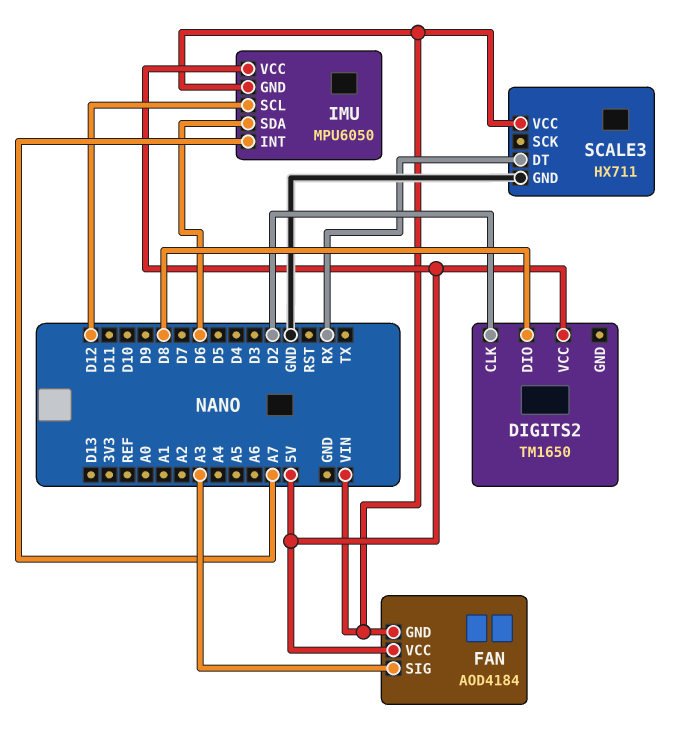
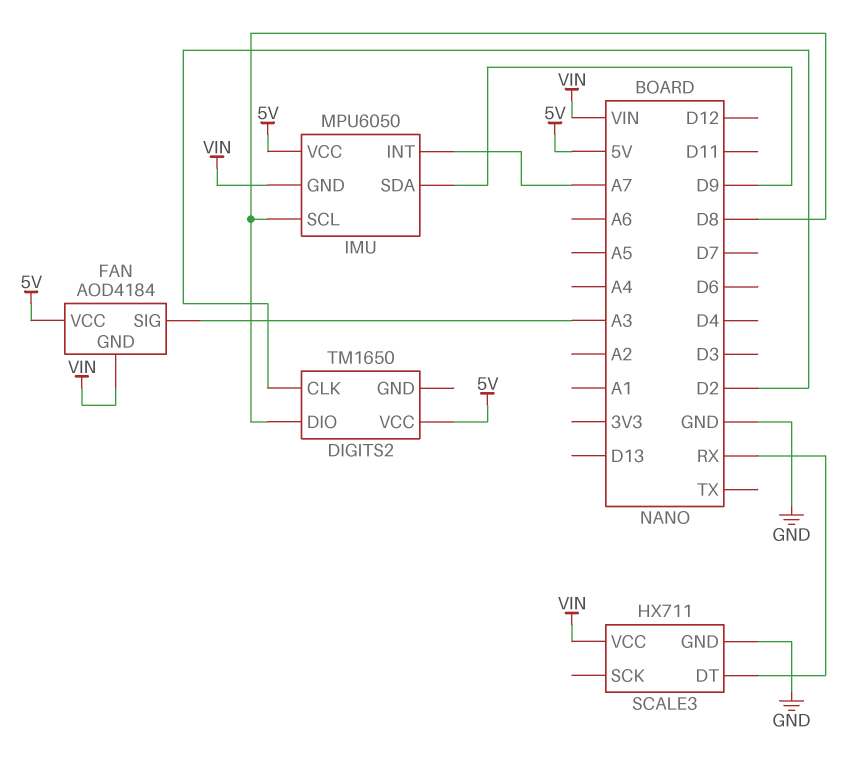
IMU pin SCL: D12 -> D8
IMU pin SDA: D6 -> D9

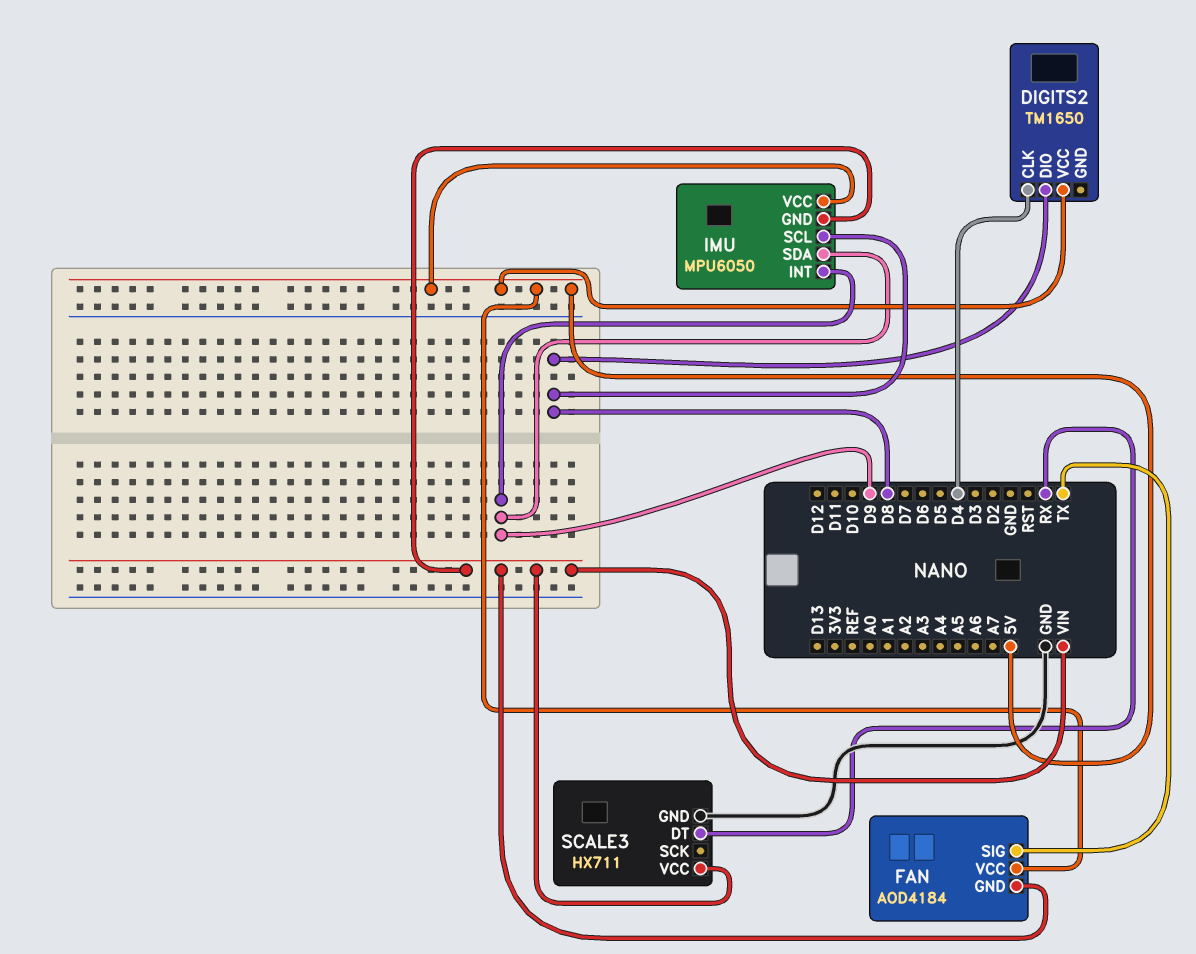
DIGITS2 pin CLK: D2 -> D4
FAN pin SIG: A3 -> TX
IMU pin INT: A7 -> D9

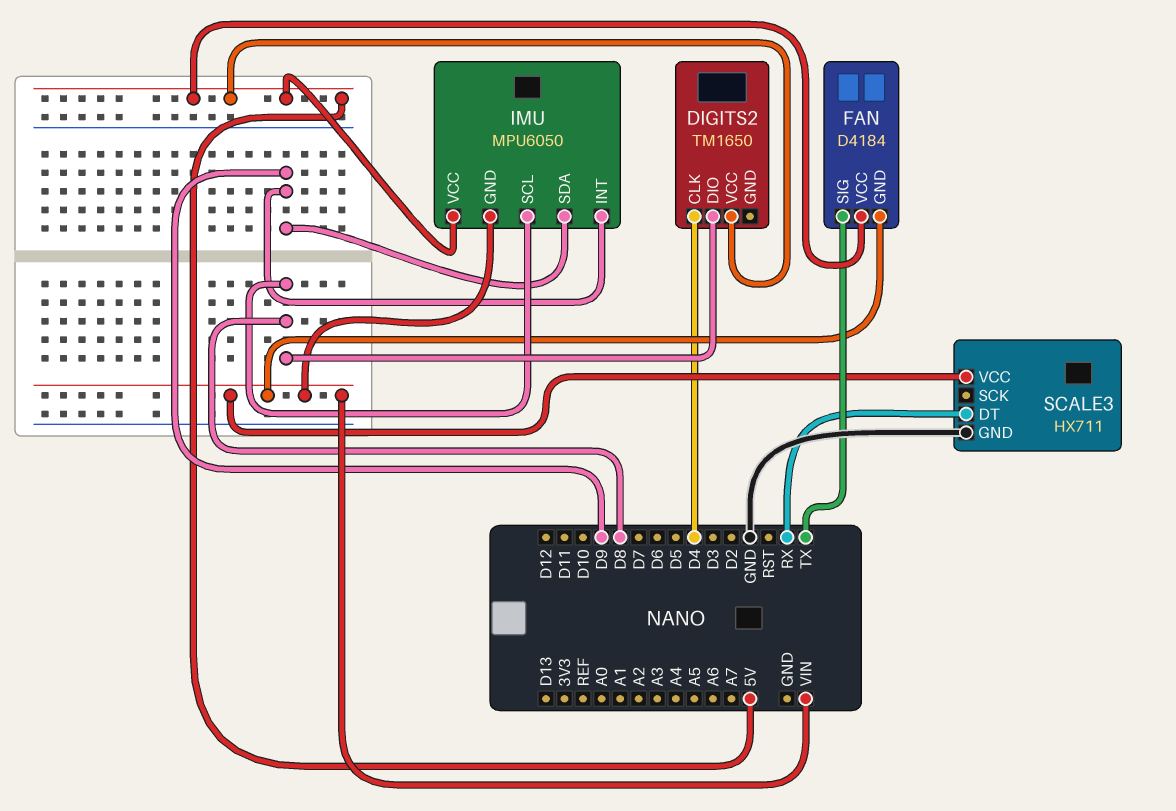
FAN: AOD4184 -> D4184

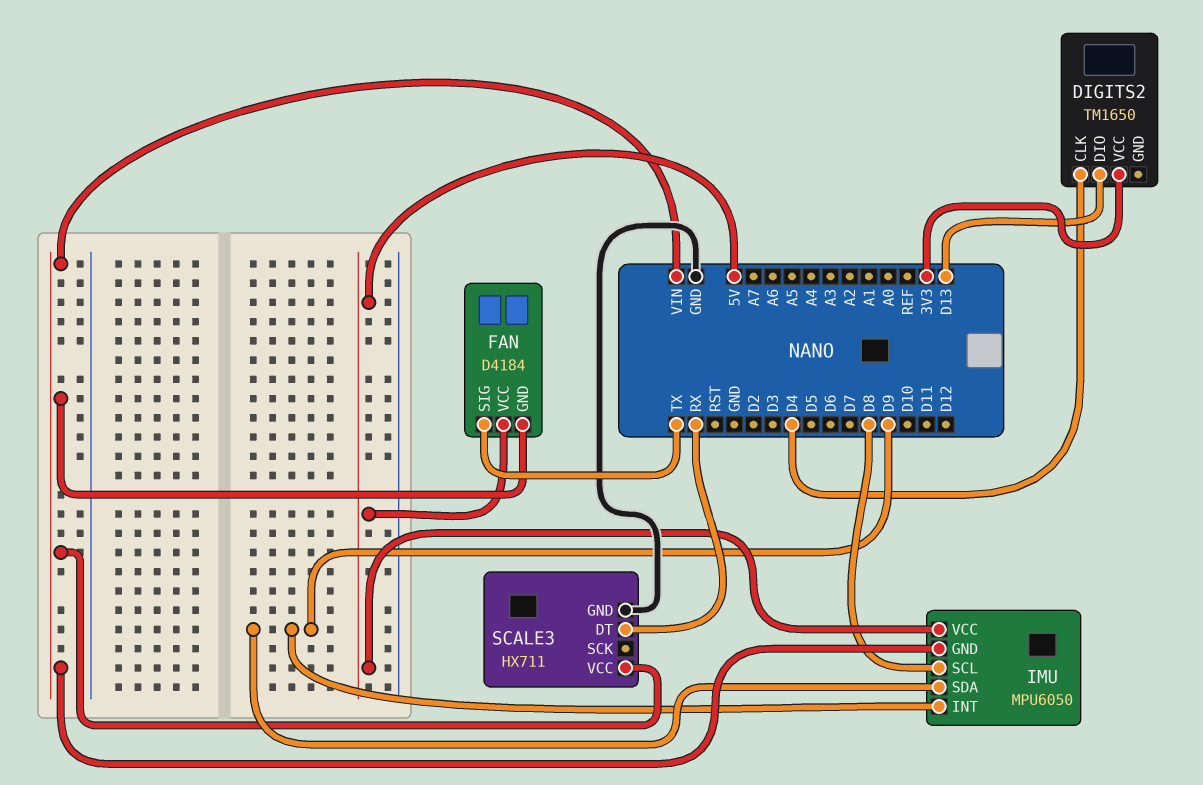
DIGITS2 pin DIO: D8 -> D13
DIGITS2 pin VCC: 5V -> 3V3

